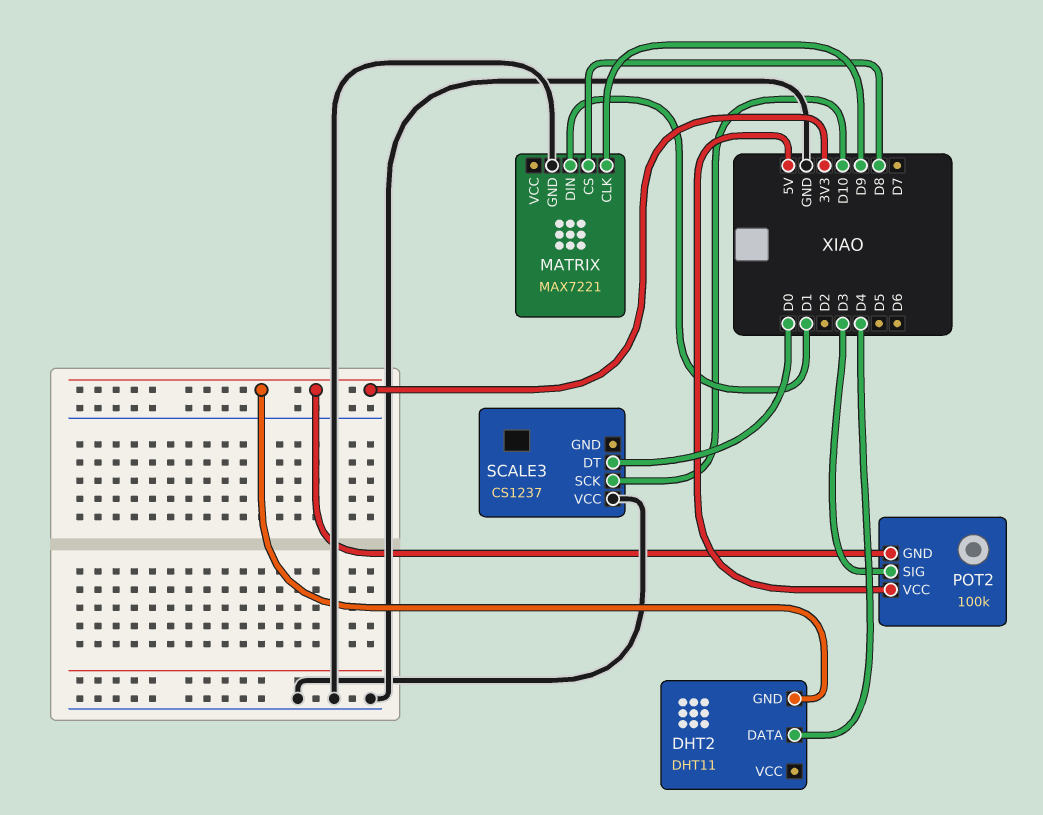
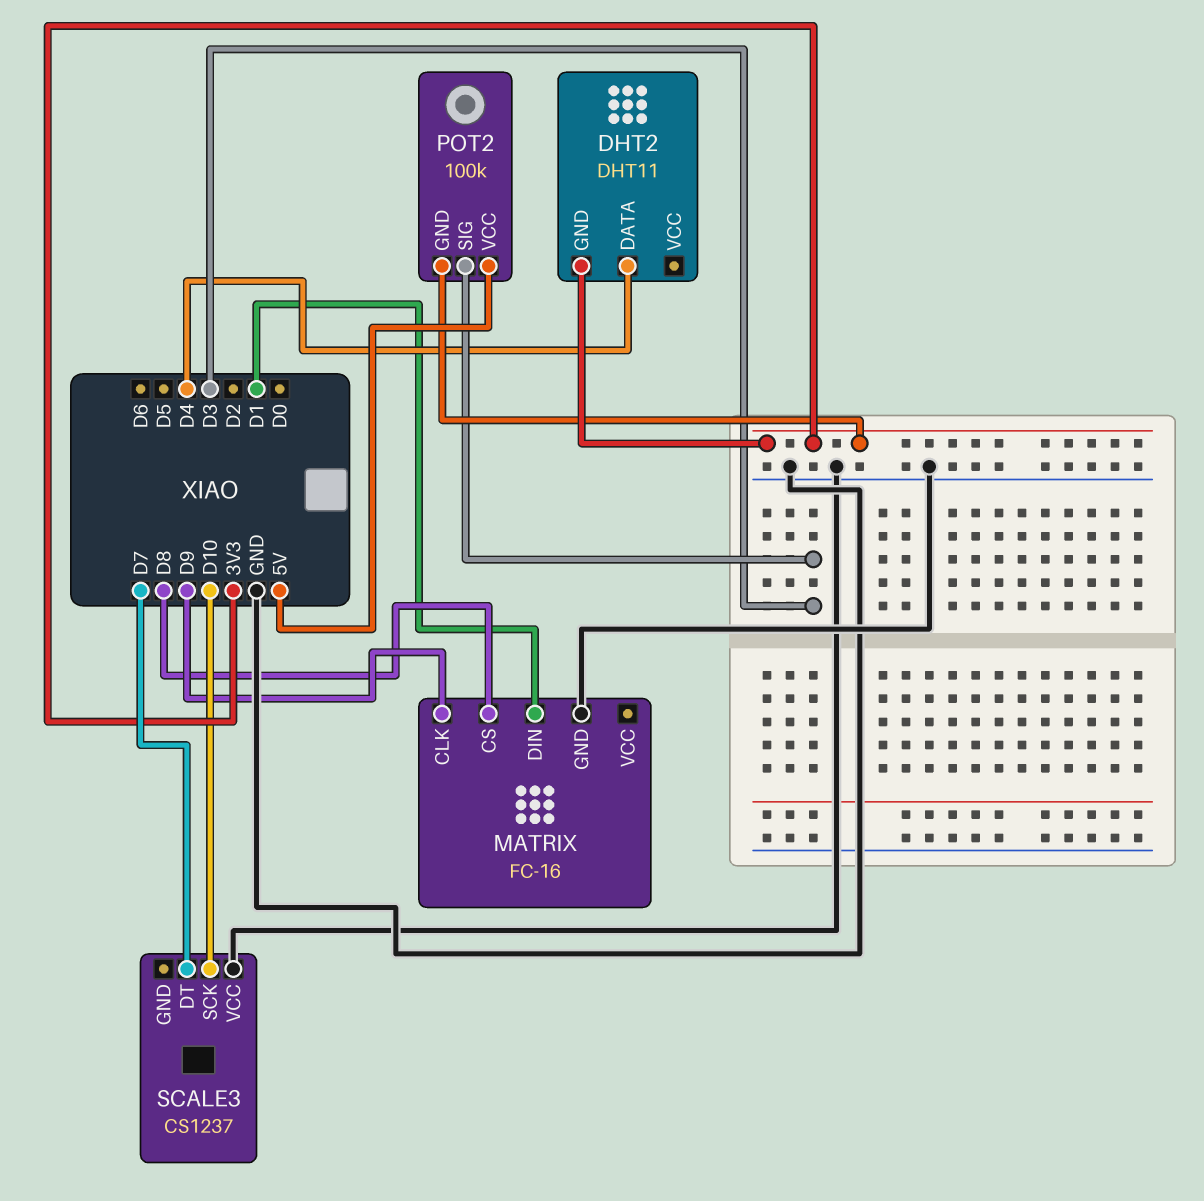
MATRIX: MAX7221 -> FC-16
SCALE3 pin DT: D0 -> D7

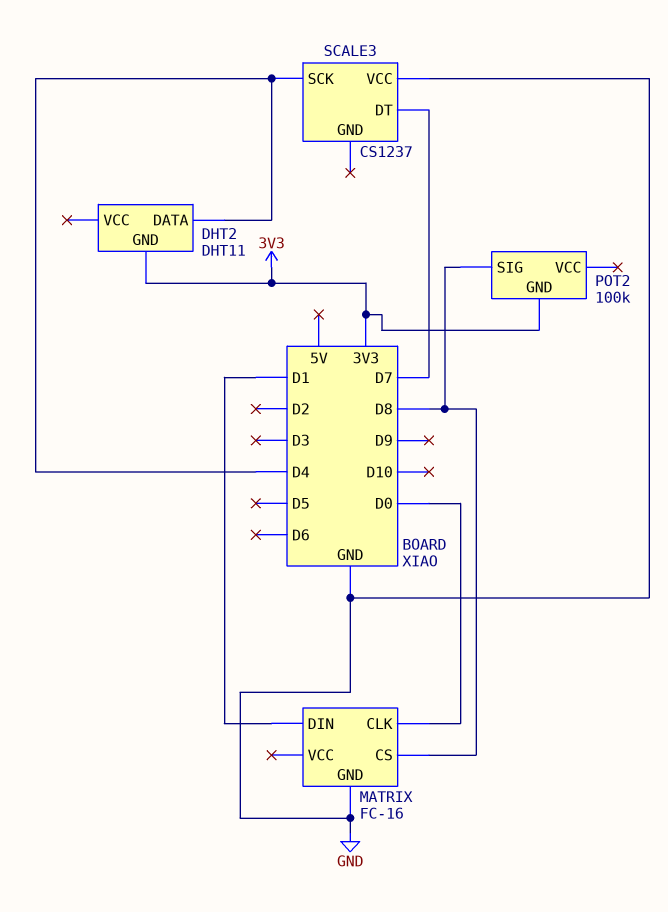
MATRIX pin CLK: D9 -> D0
POT2 pin SIG: D3 -> D8
POT2 pin VCC: 5V -> none
SCALE3 pin SCK: D10 -> D4

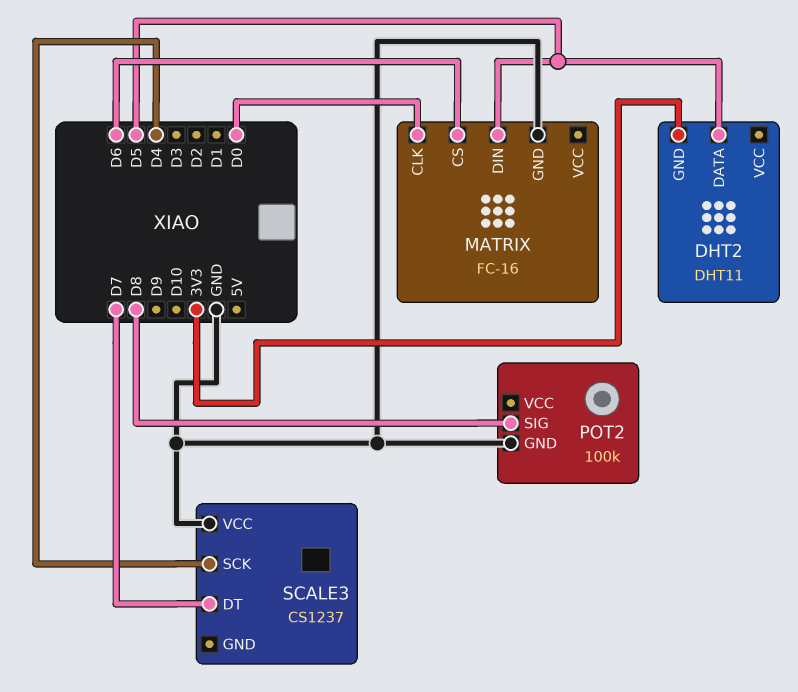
DHT2 pin DATA: D4 -> D5
MATRIX pin CS: D8 -> D6
MATRIX pin DIN: D1 -> D5
POT2 pin GND: 3V3 -> GND

